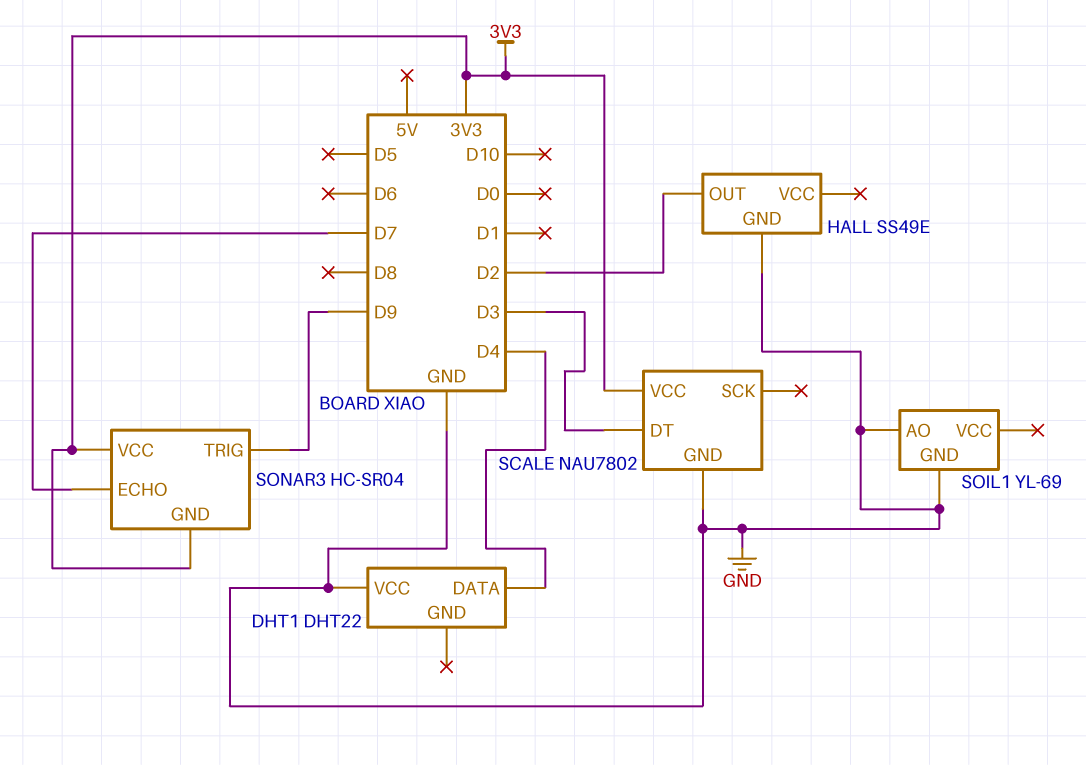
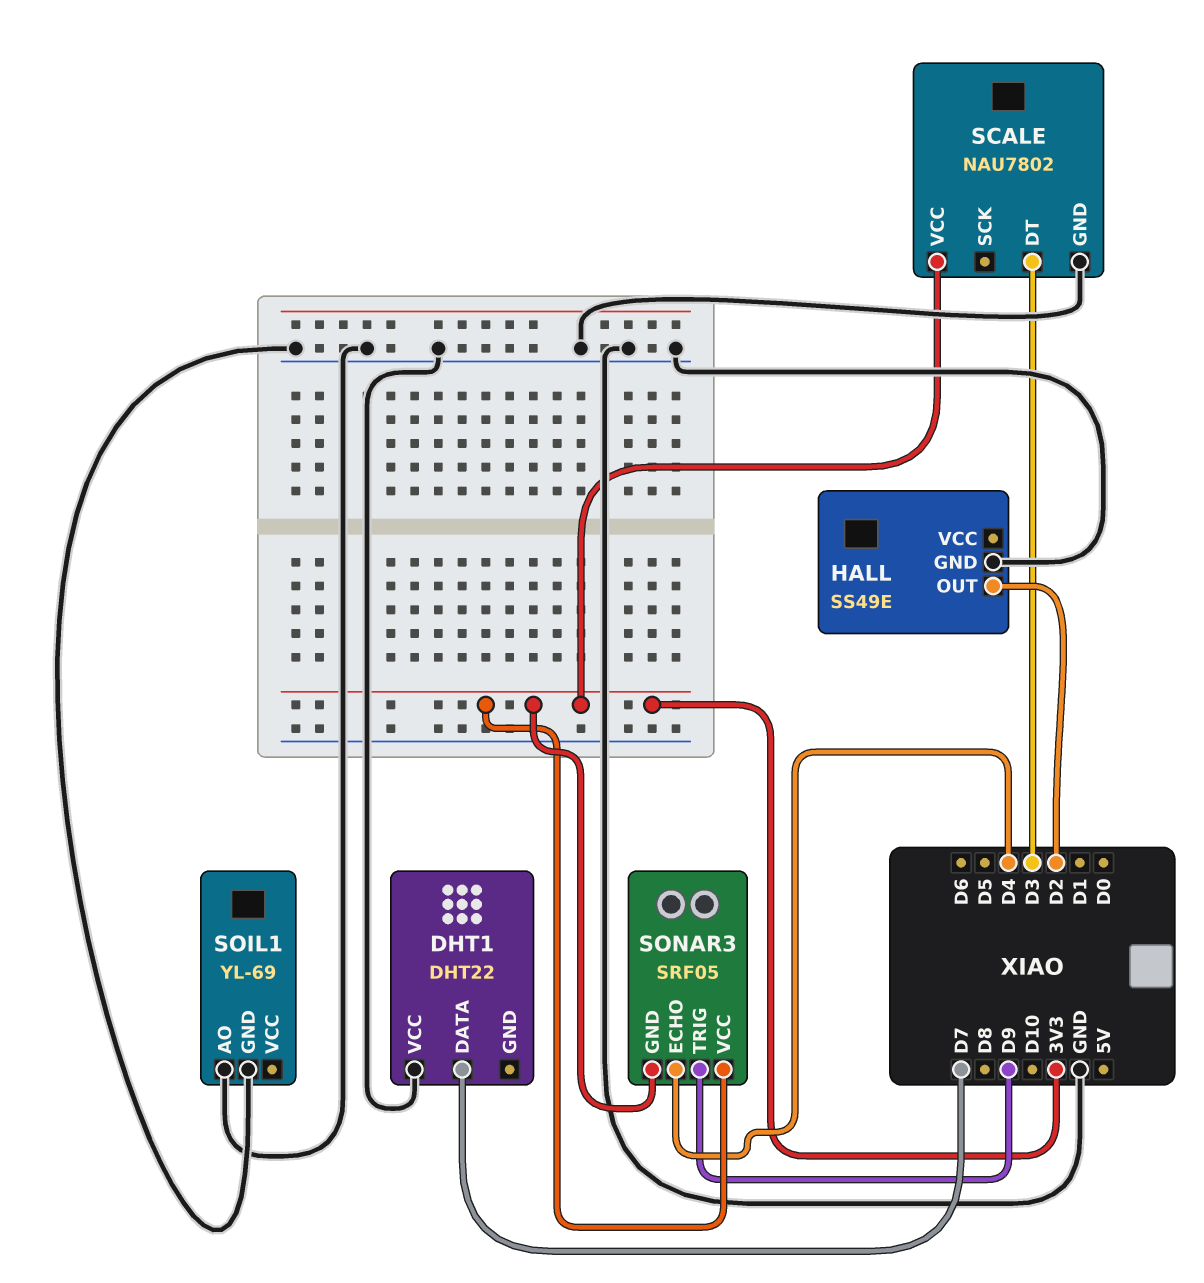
DHT1 pin DATA: D4 -> D7
SONAR3: HC-SR04 -> SRF05
SONAR3 pin ECHO: D7 -> D4

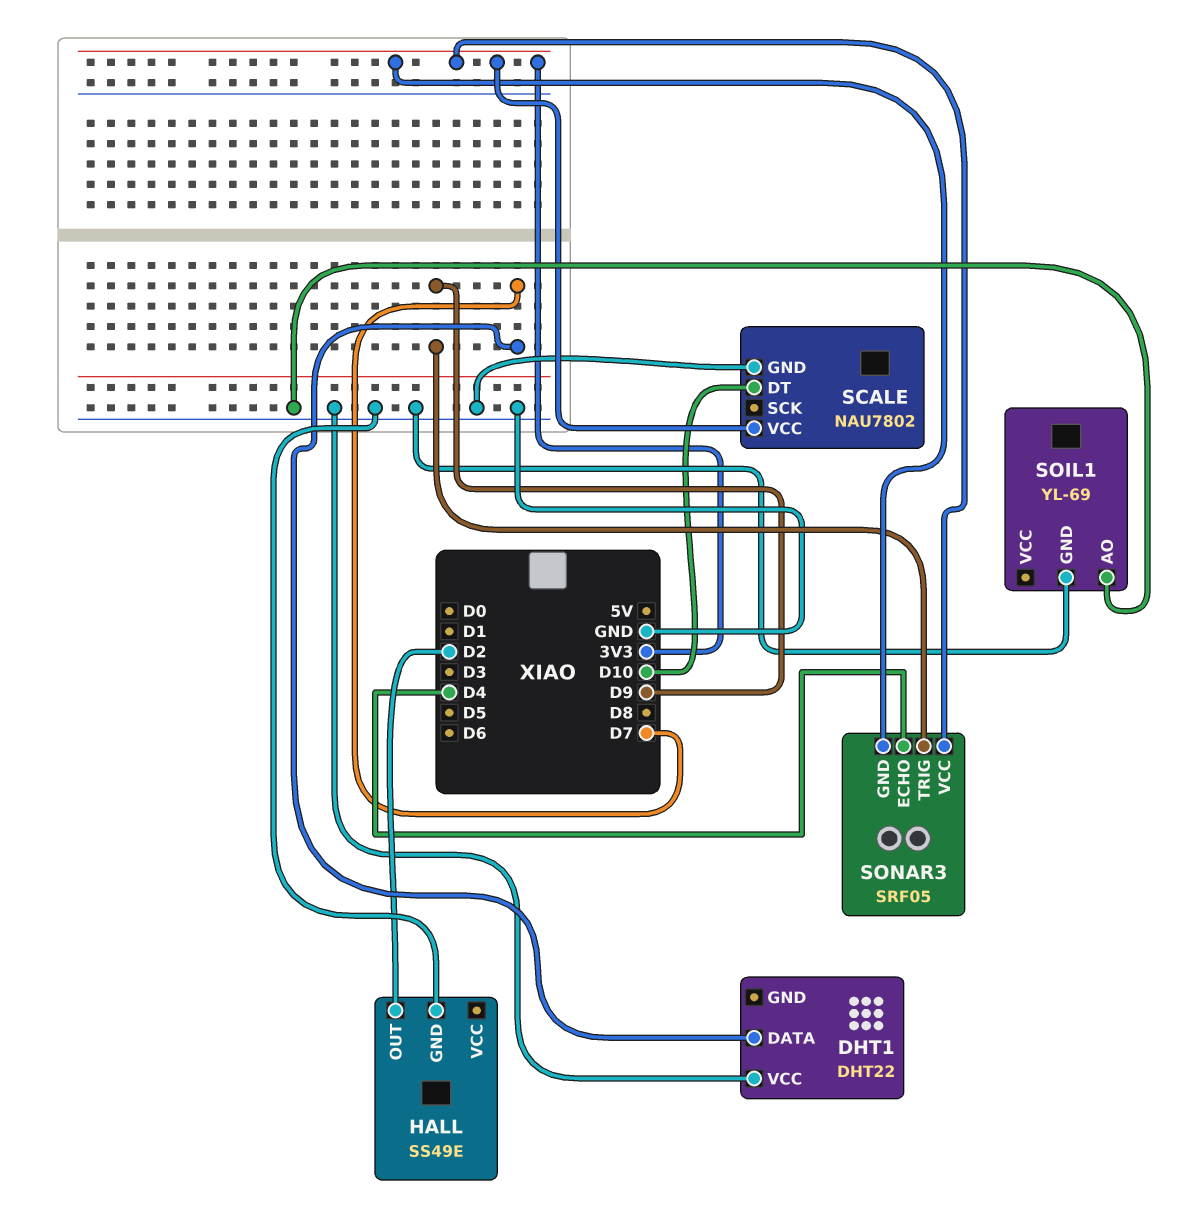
SCALE pin DT: D3 -> D10

